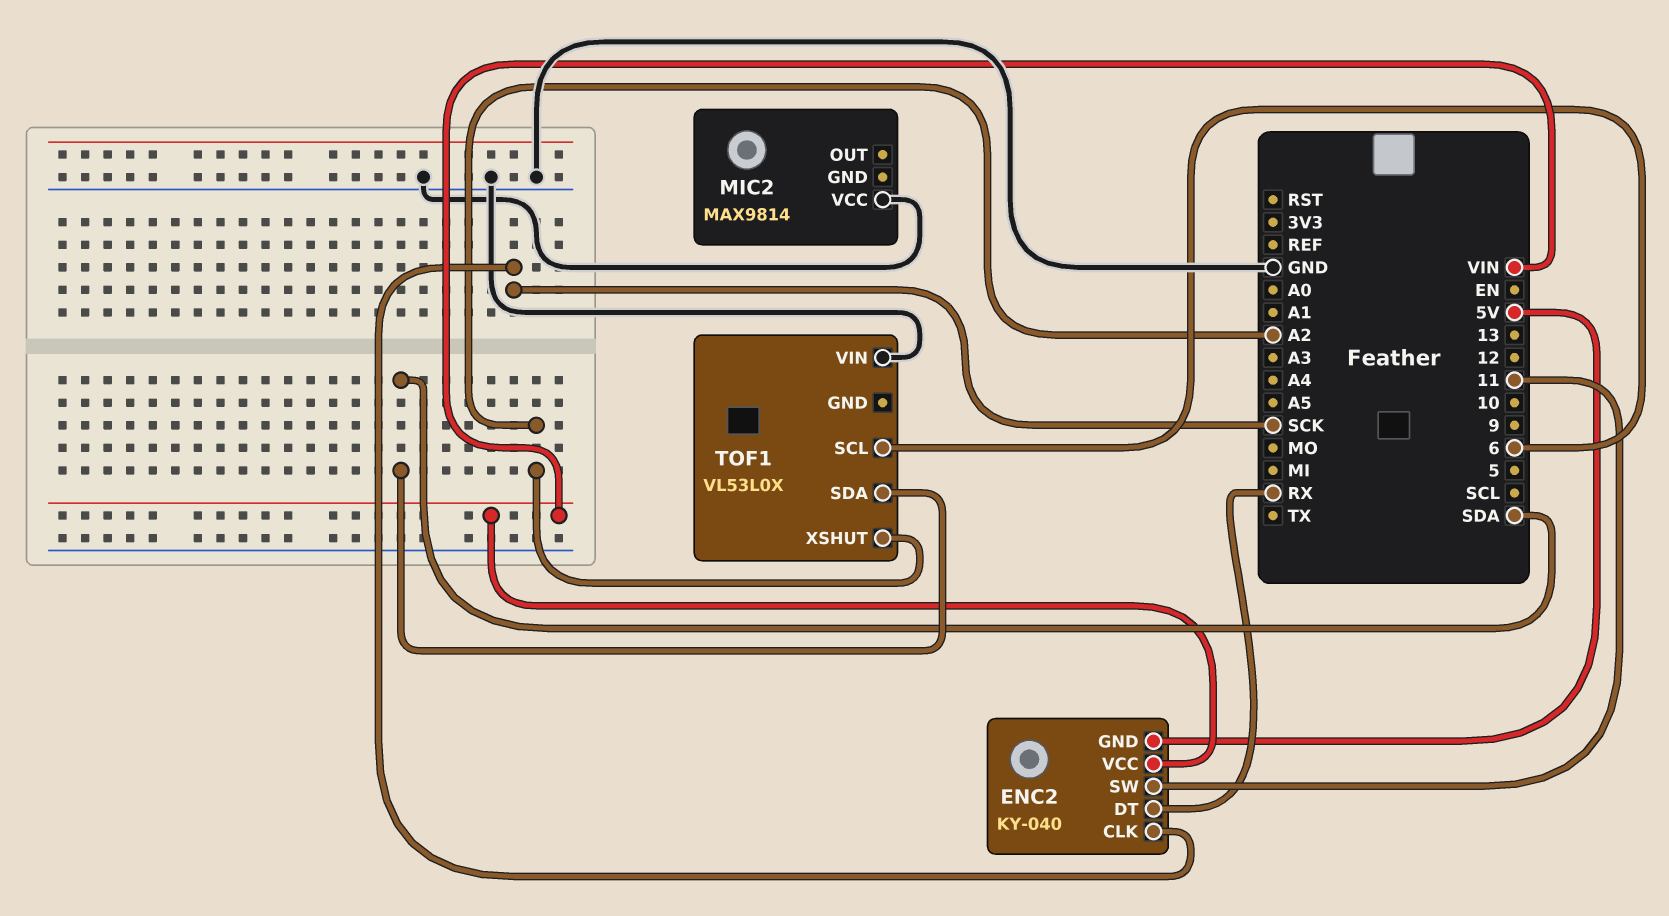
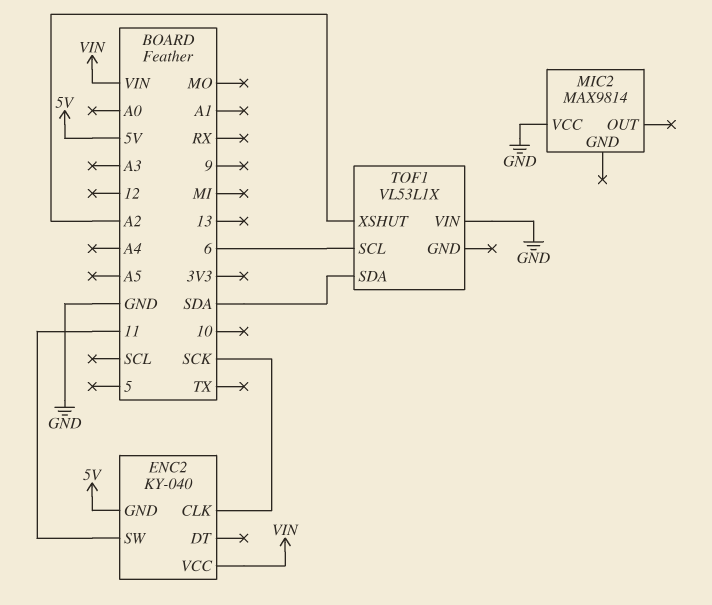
ENC2 pin DT: RX -> none
TOF1: VL53L0X -> VL53L1X

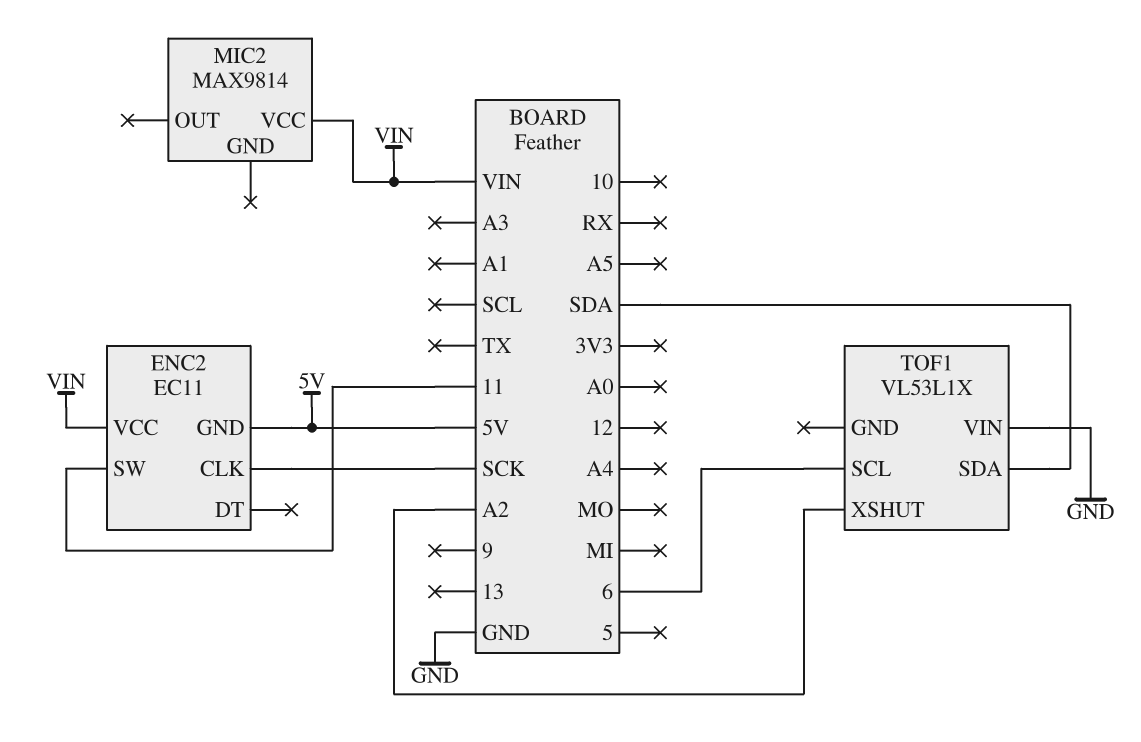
ENC2: KY-040 -> EC11
MIC2 pin VCC: GND -> VIN

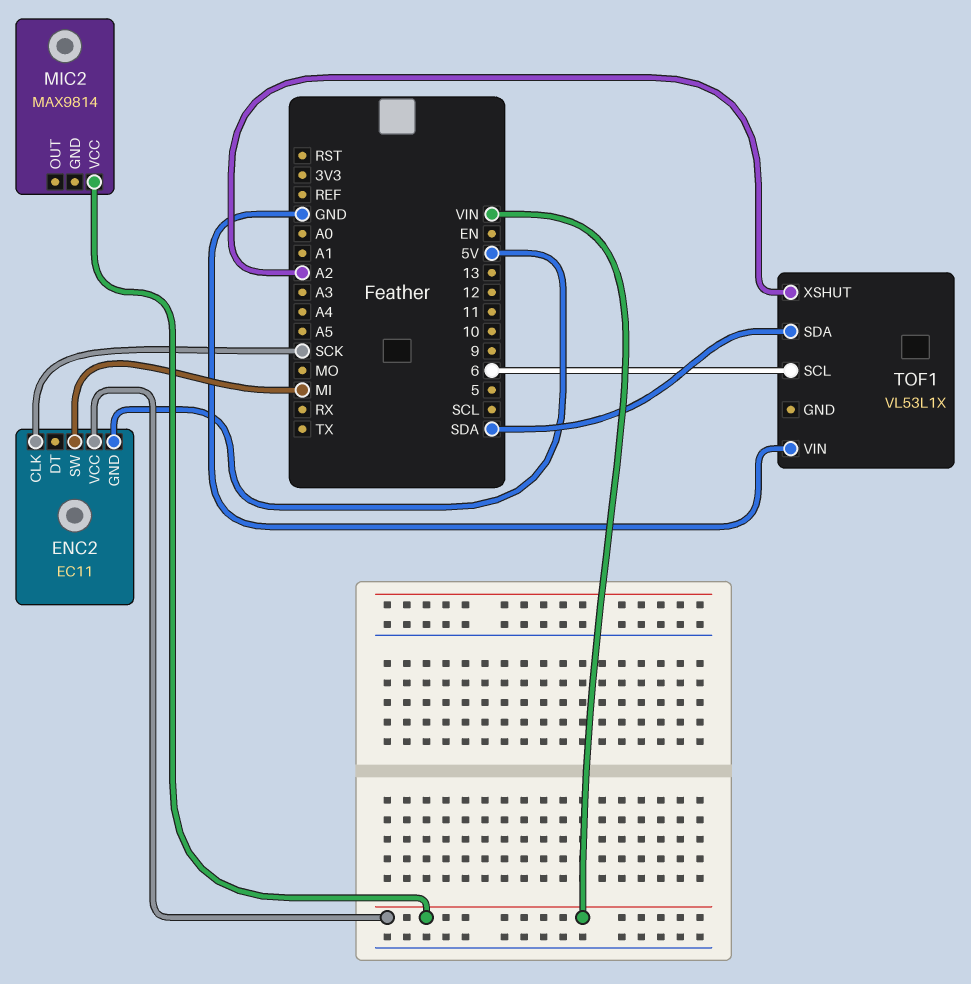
ENC2 pin SW: 11 -> MI

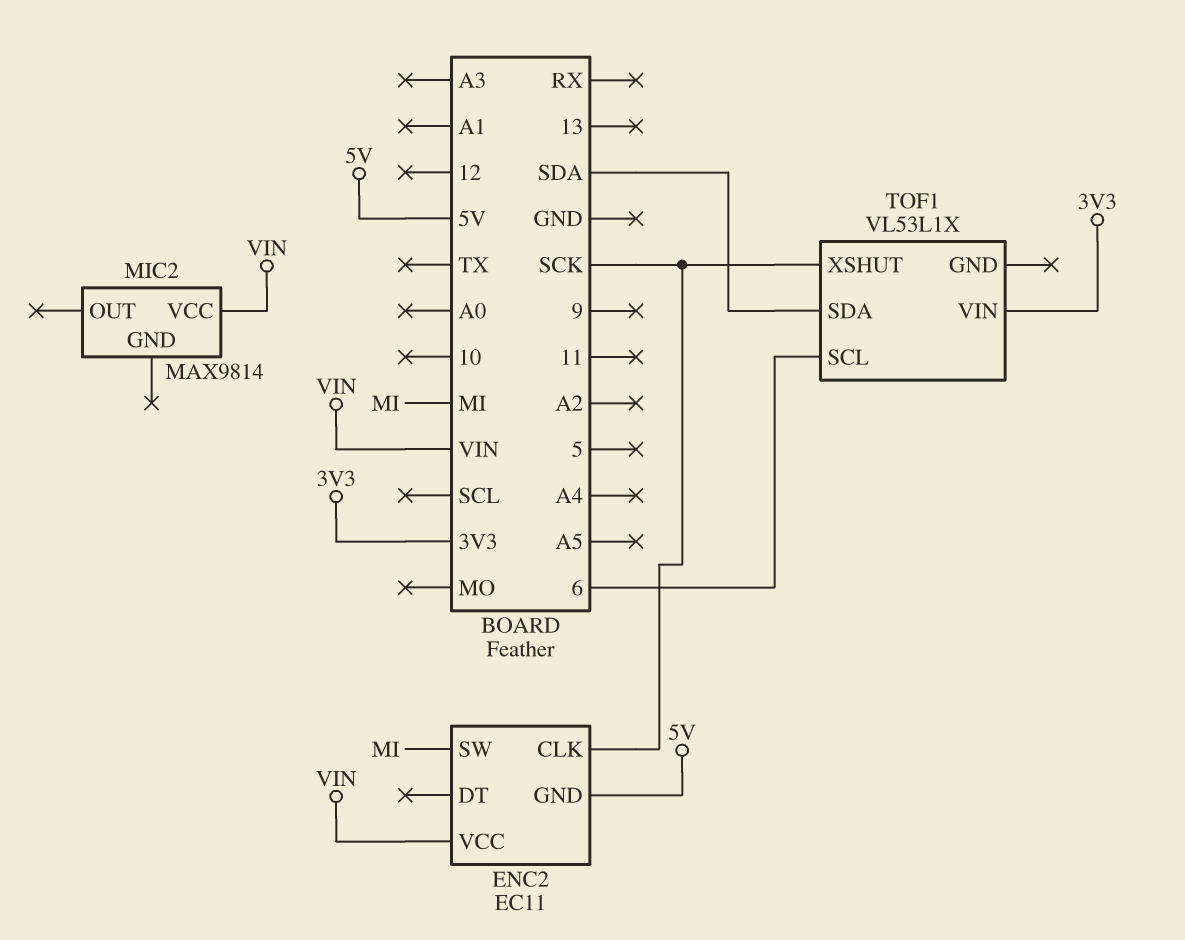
TOF1 pin VIN: GND -> 3V3
TOF1 pin XSHUT: A2 -> SCK

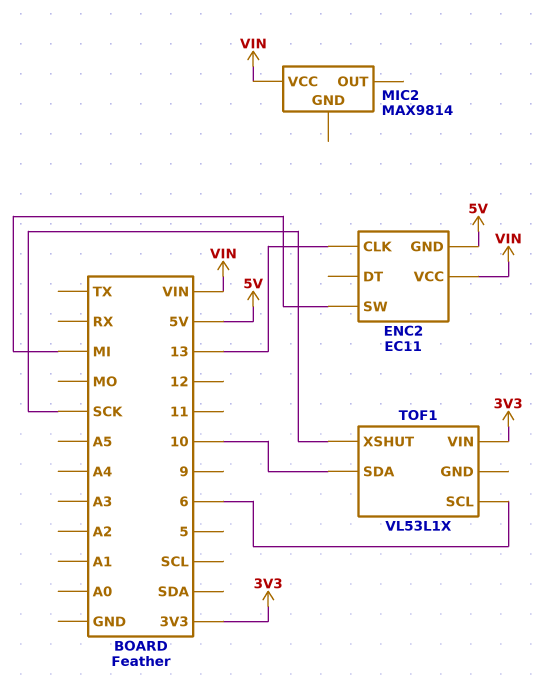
ENC2 pin CLK: SCK -> 13
TOF1 pin SDA: SDA -> 10

